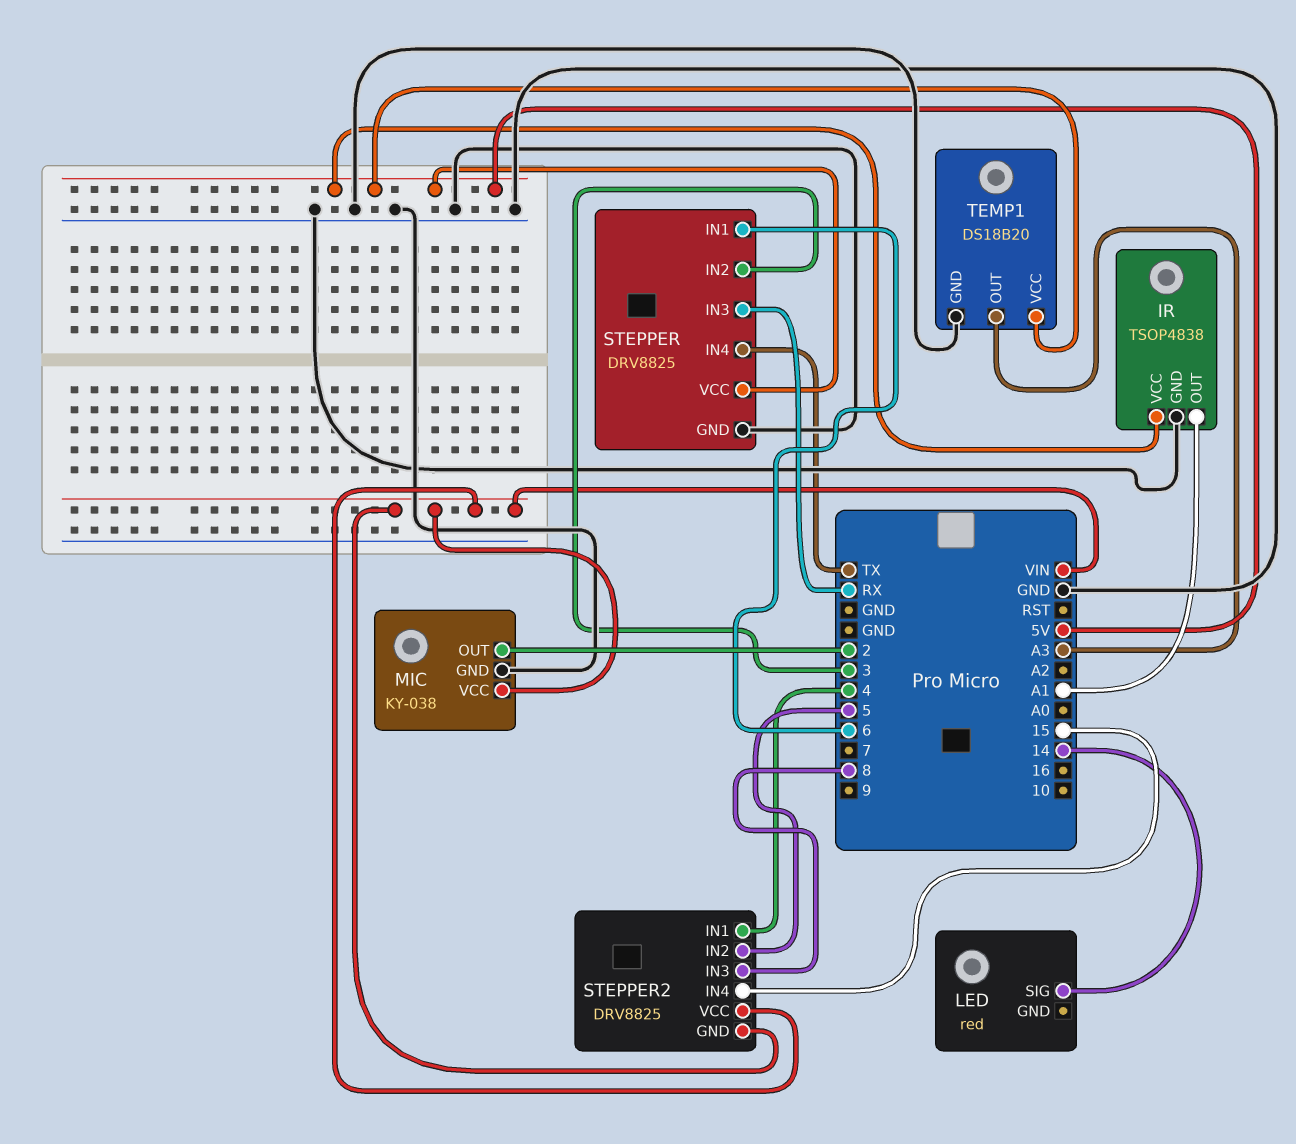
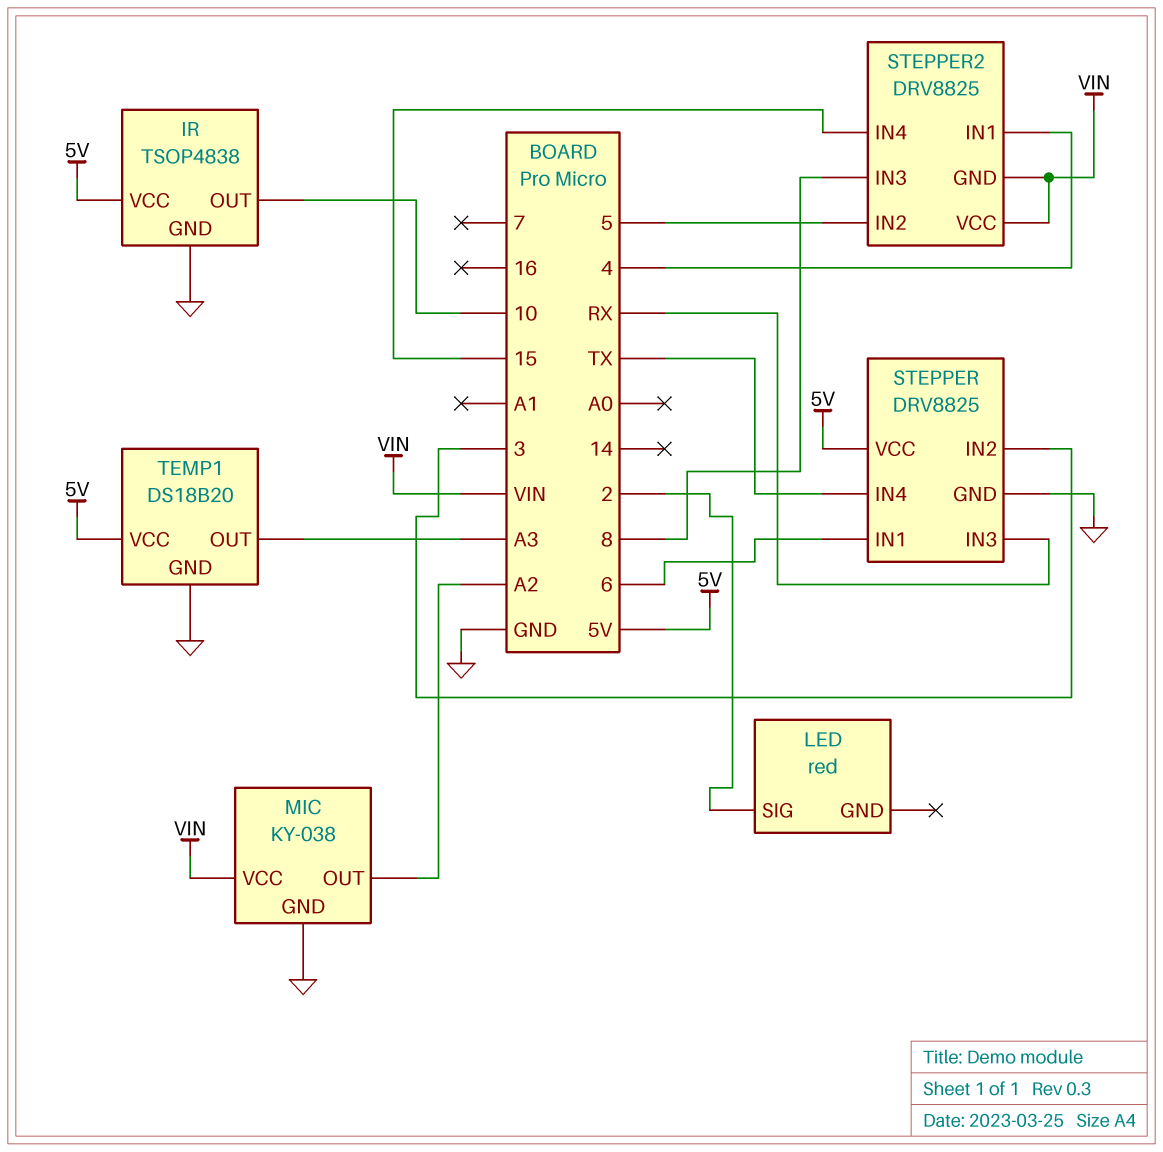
IR pin OUT: A1 -> 10
LED pin SIG: 14 -> 2
MIC pin OUT: 2 -> A2

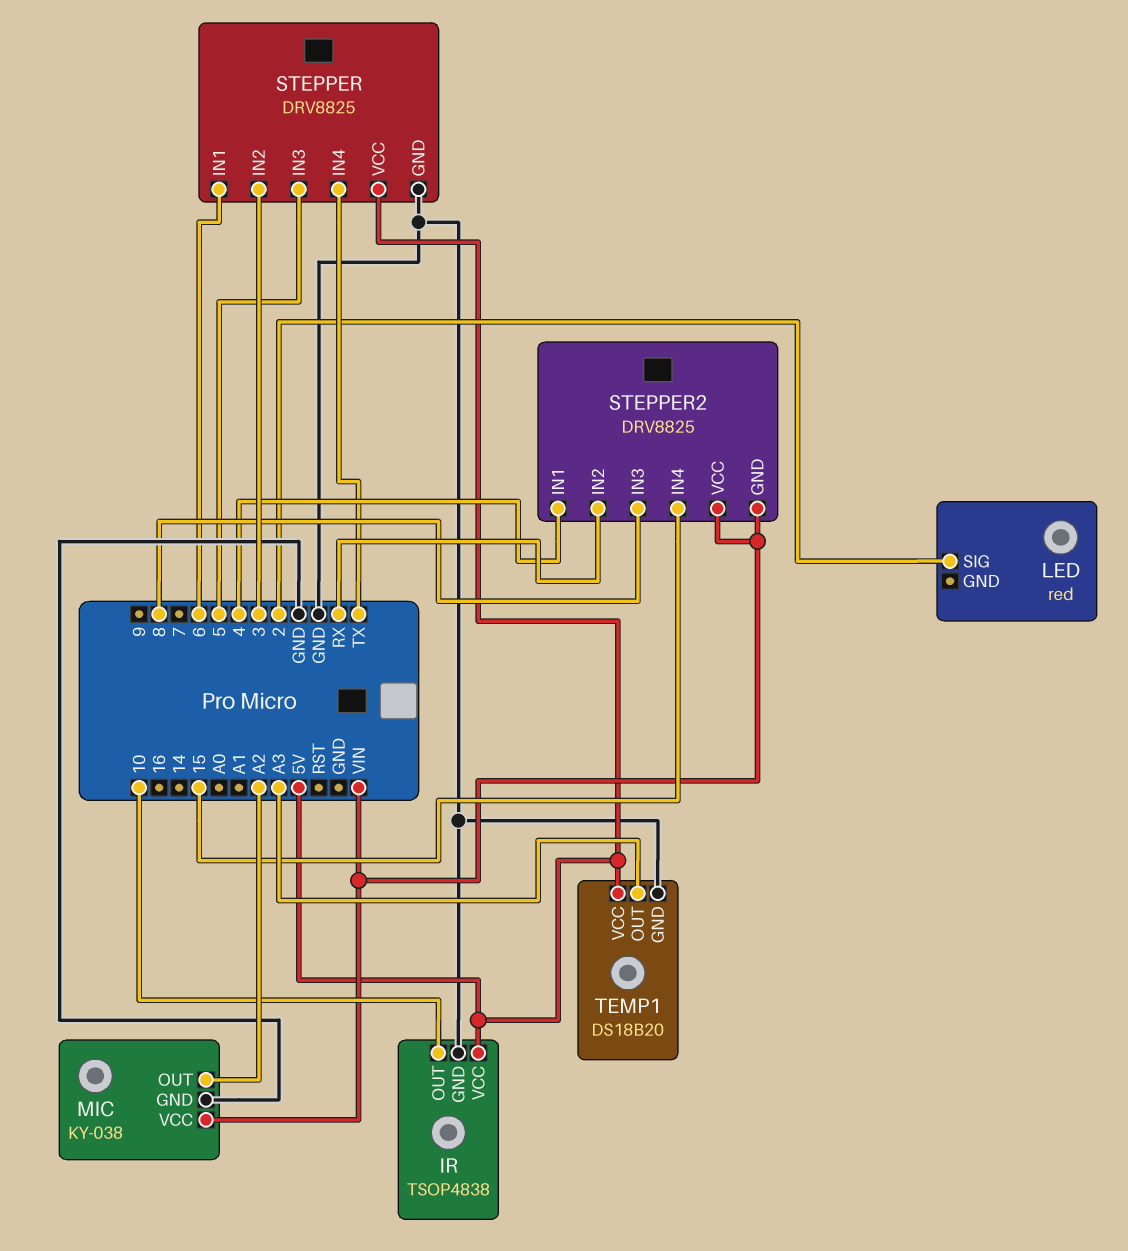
STEPPER pin IN3: RX -> 5
STEPPER2 pin IN2: 5 -> RX

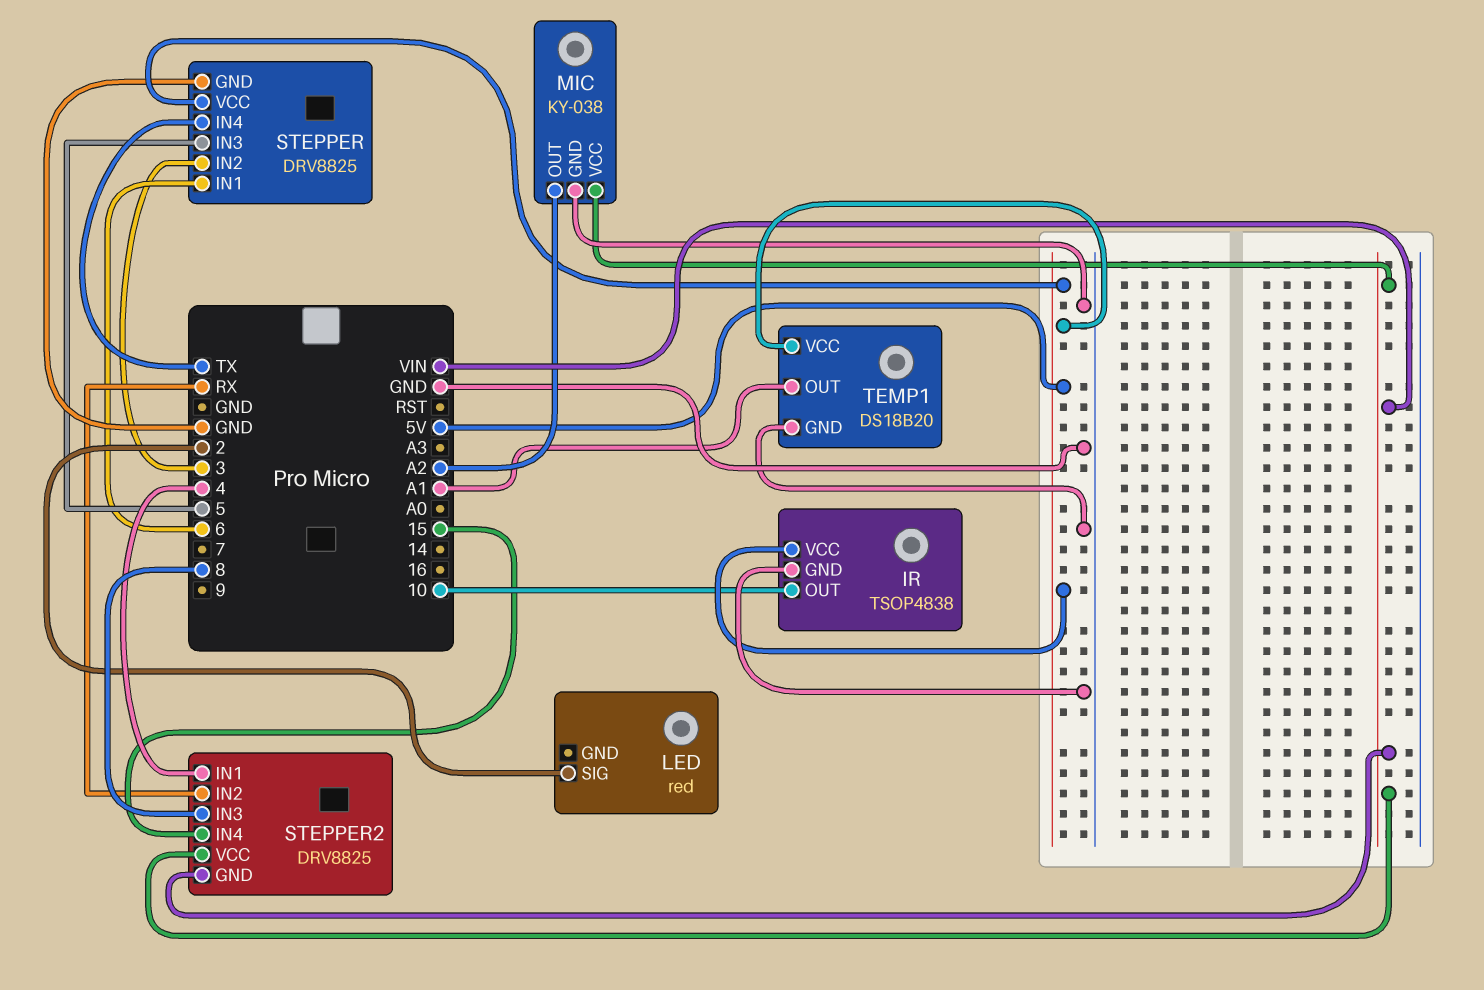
TEMP1 pin OUT: A3 -> A1

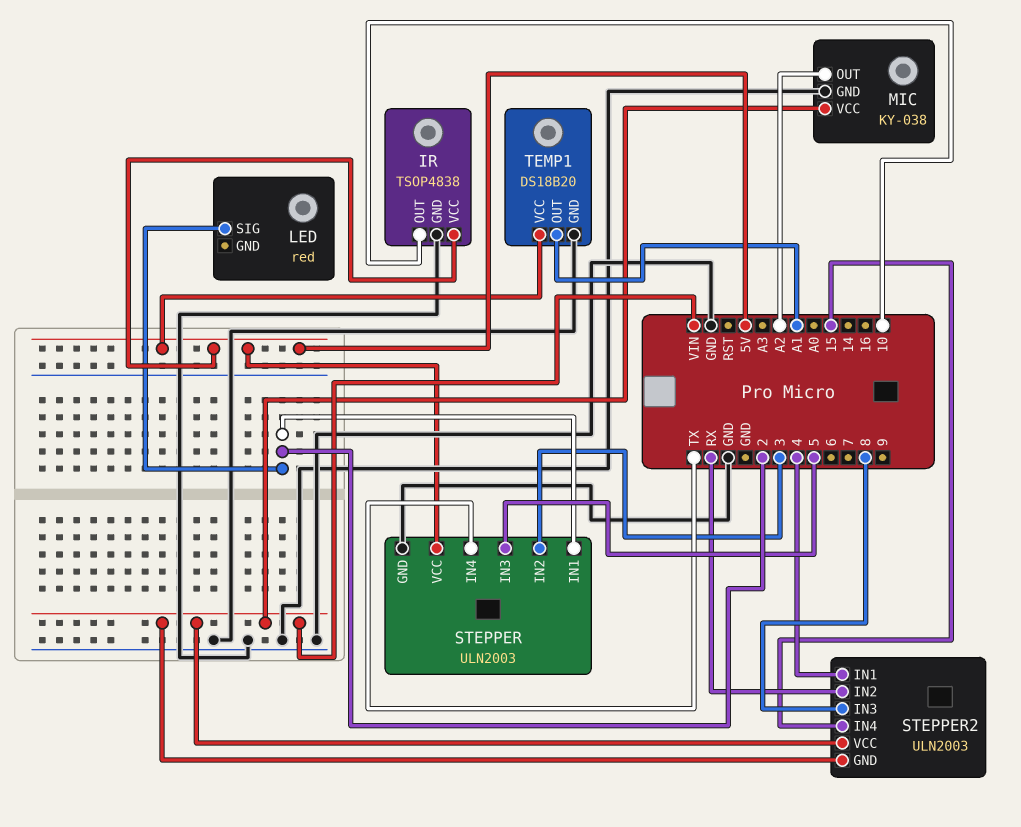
STEPPER: DRV8825 -> ULN2003
STEPPER pin IN1: 6 -> 2
STEPPER2: DRV8825 -> ULN2003

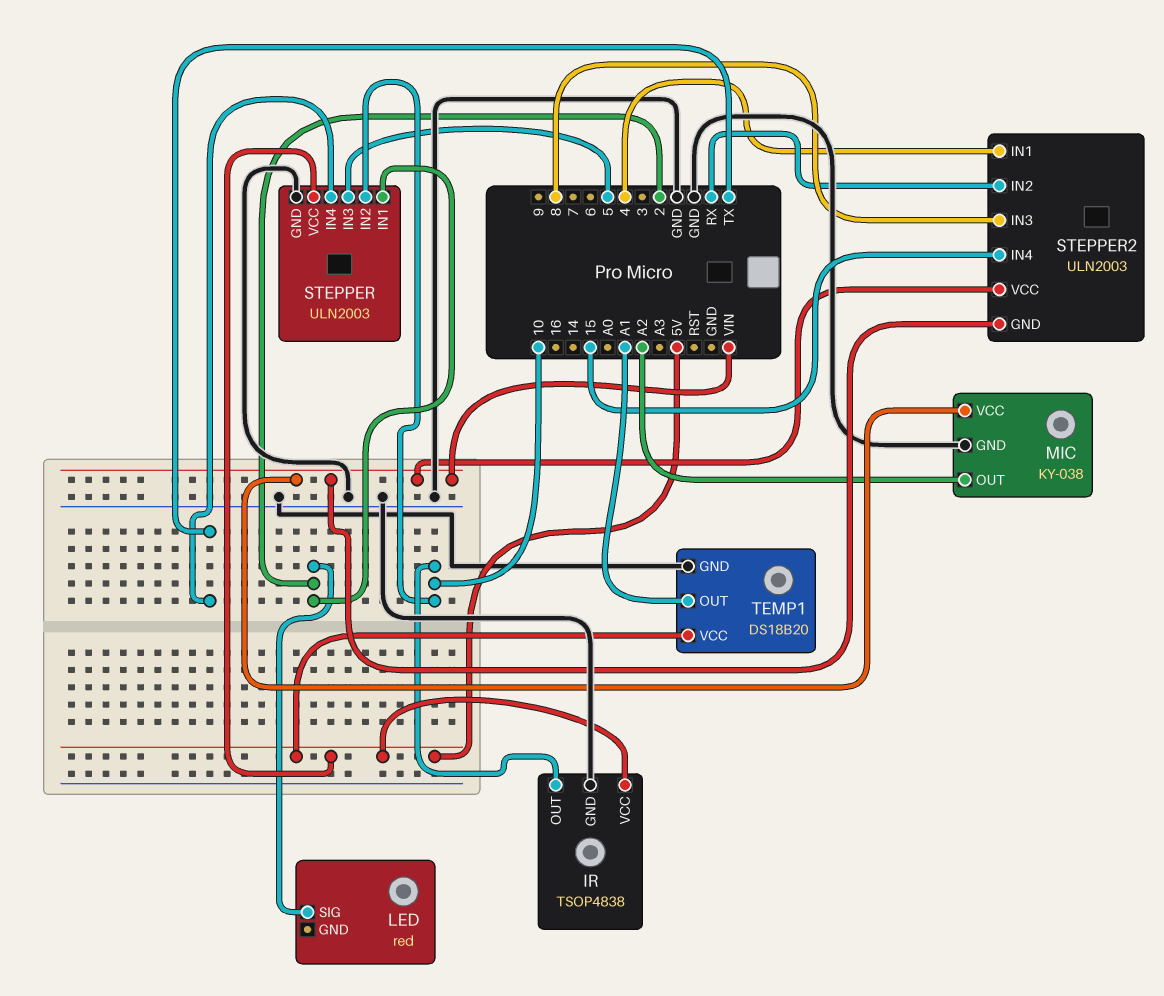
STEPPER pin IN2: 3 -> 10

